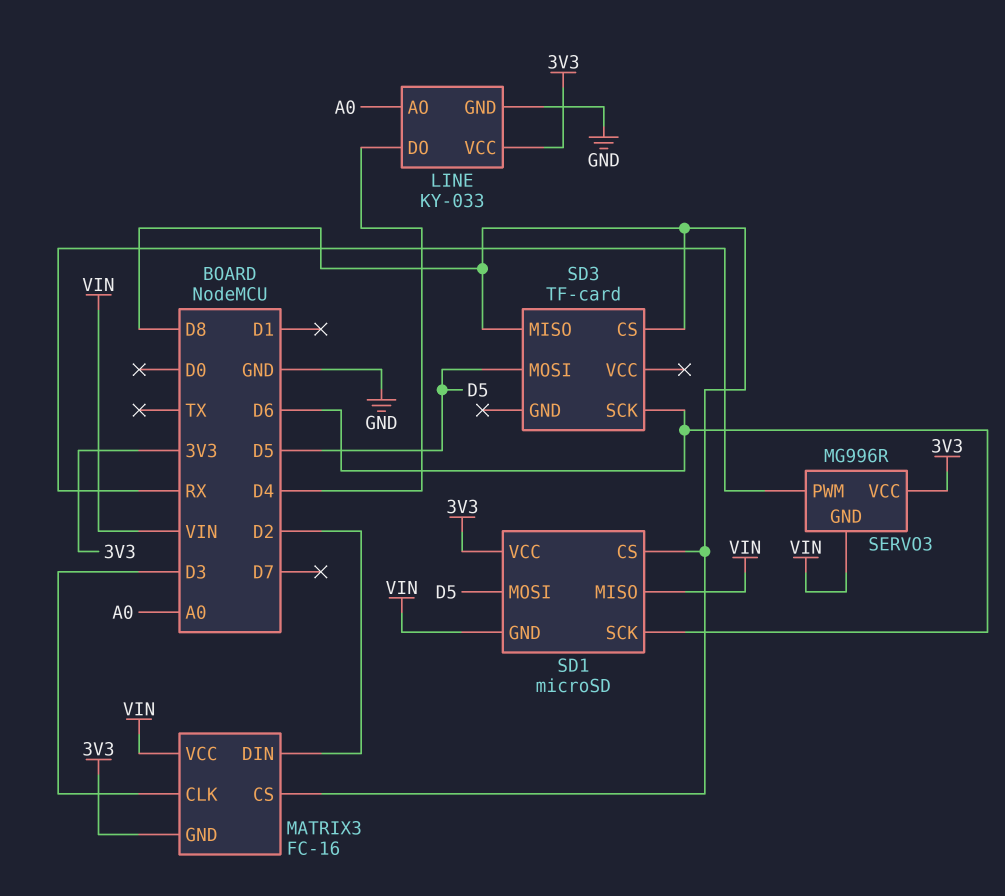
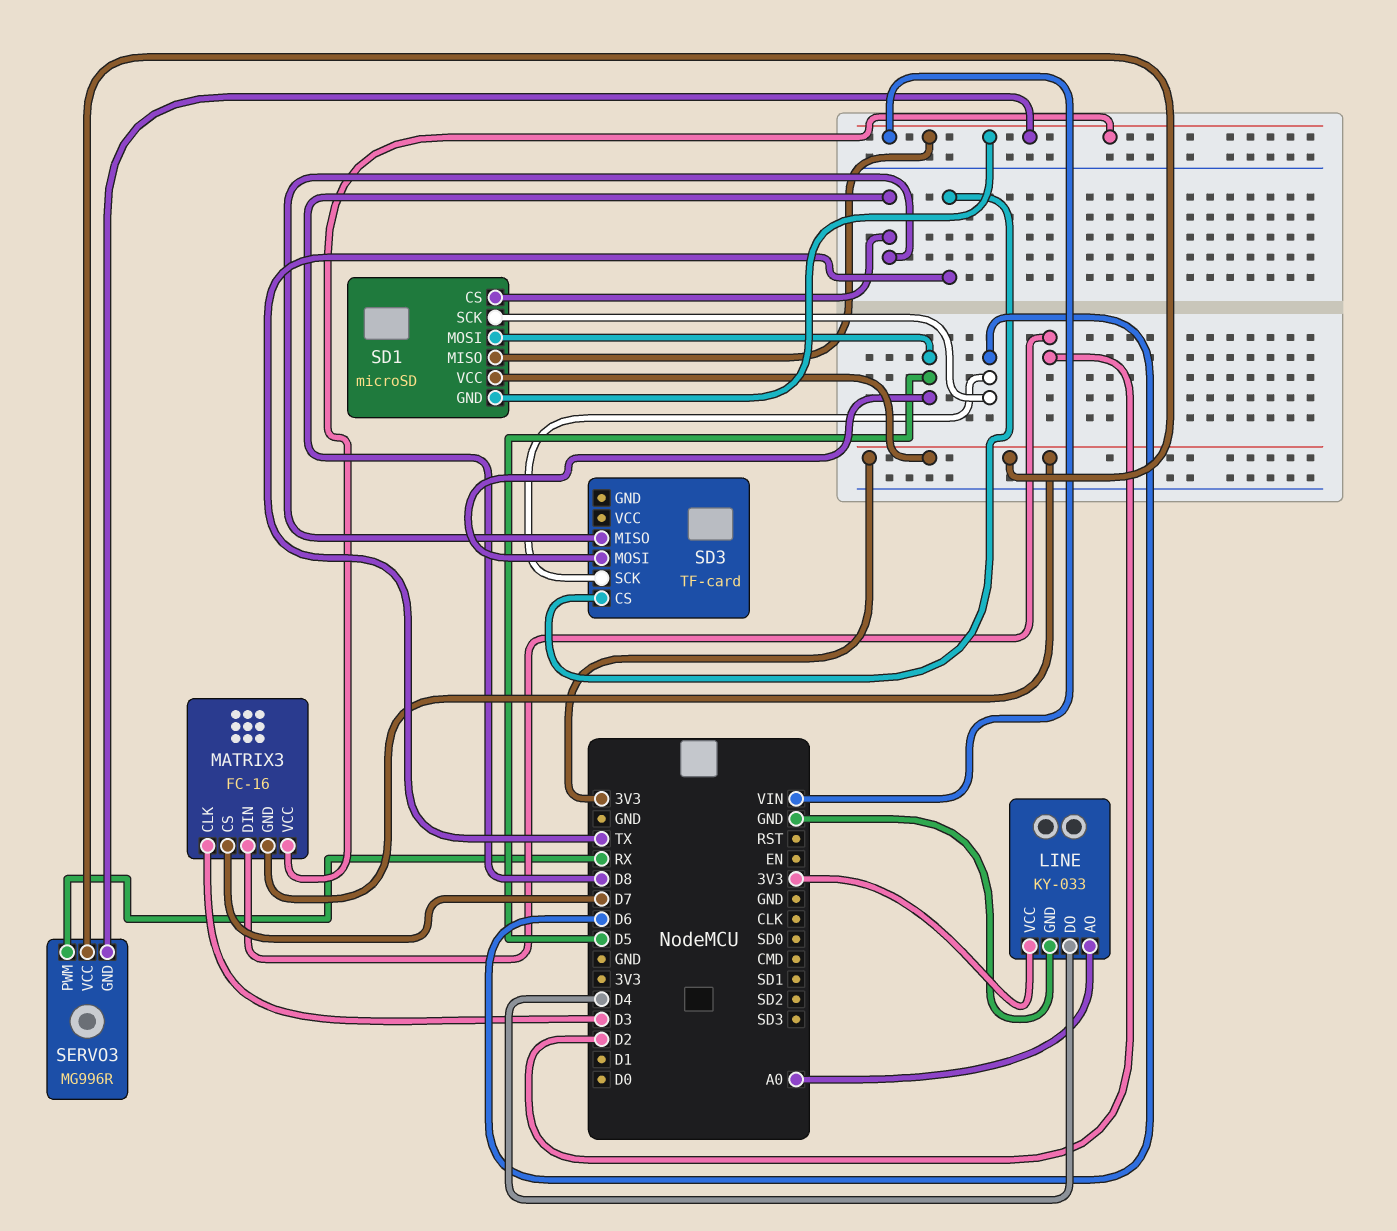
MATRIX3 pin CS: D8 -> D7
SD3 pin CS: D8 -> TX

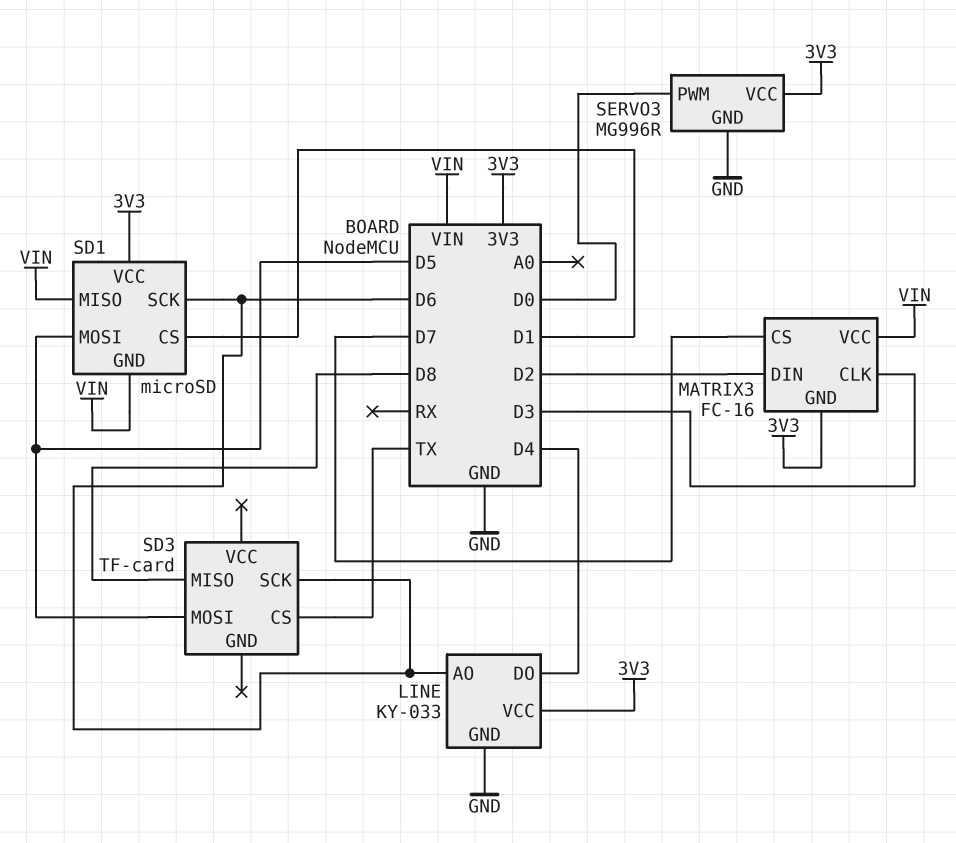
LINE pin AO: A0 -> D6
SD1 pin CS: D8 -> D1
SERVO3 pin GND: VIN -> GND
SERVO3 pin PWM: RX -> D0

